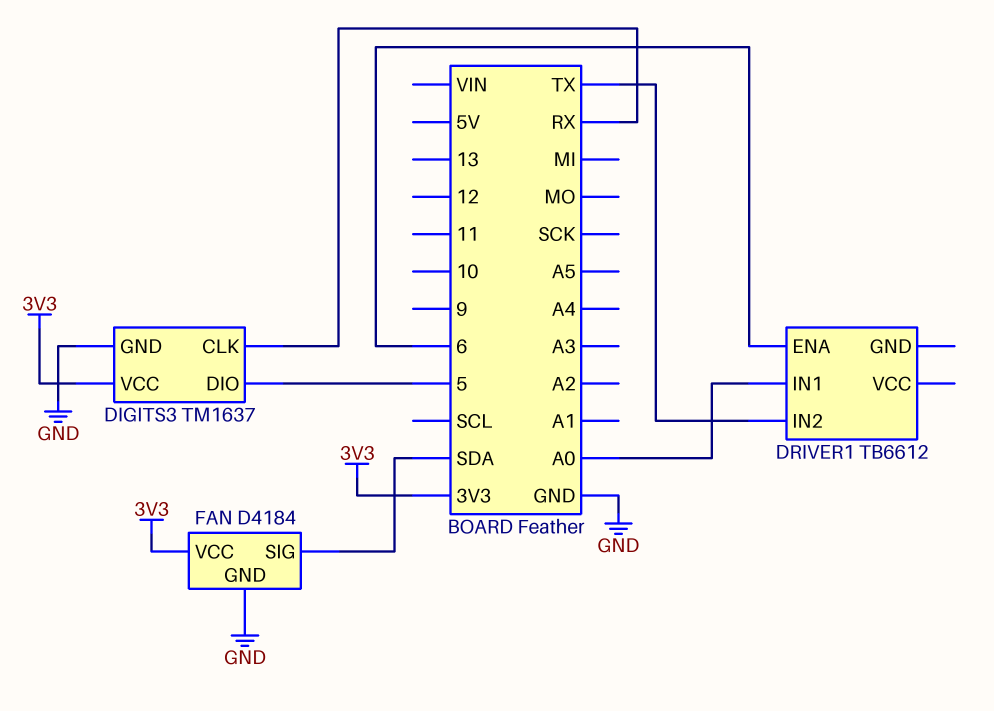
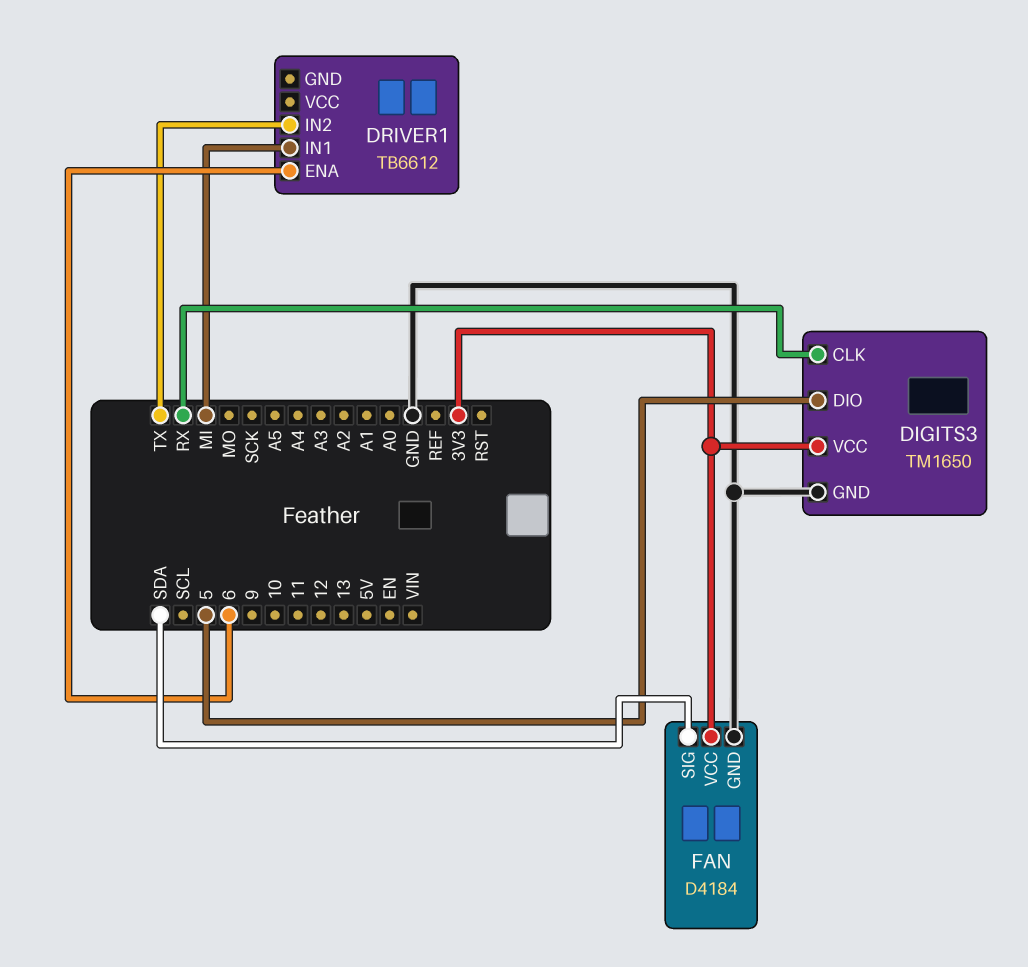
DIGITS3: TM1637 -> TM1650
DRIVER1 pin IN1: A0 -> MI

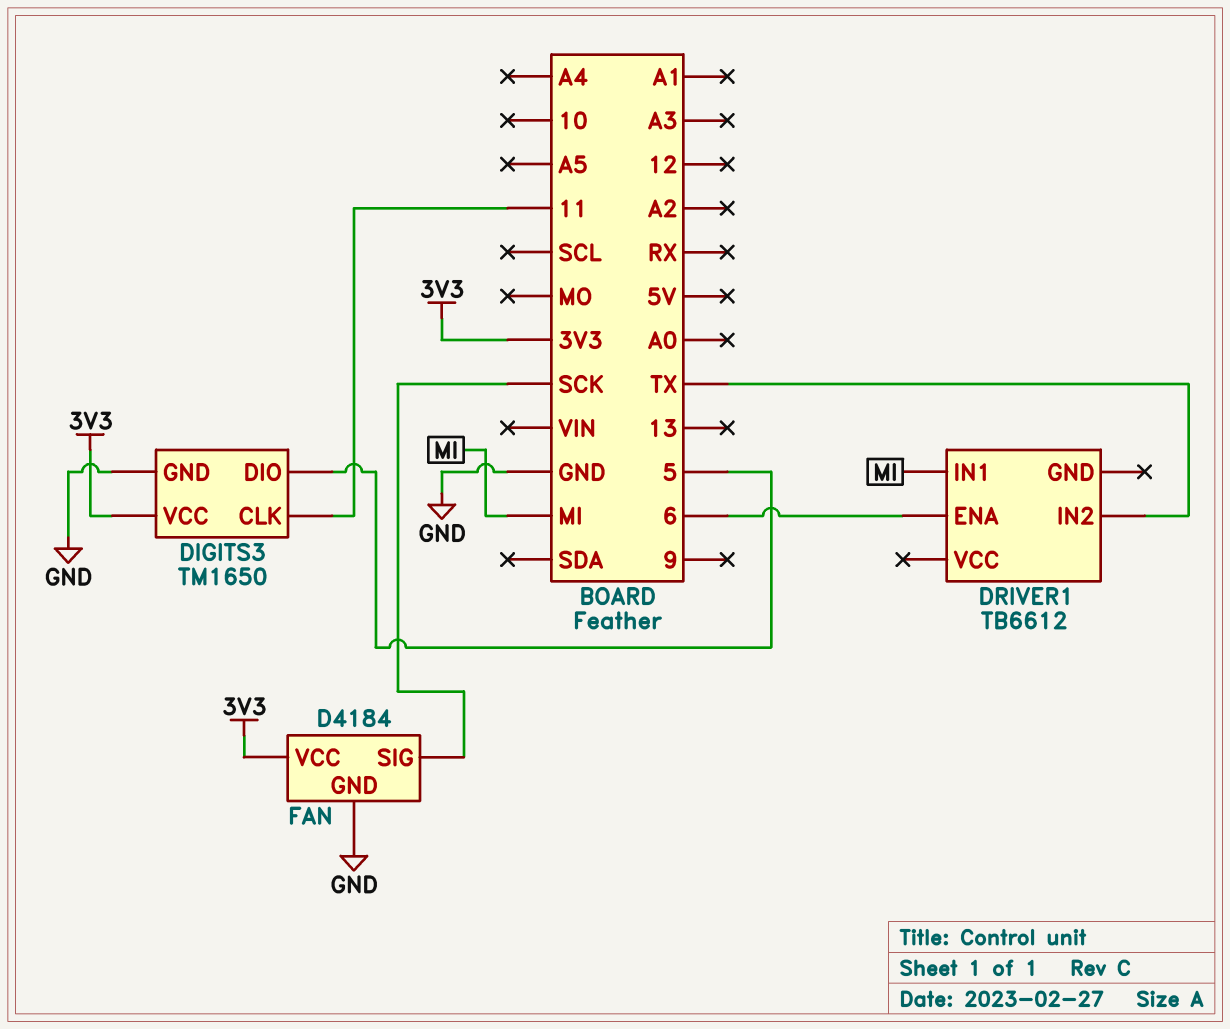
DIGITS3 pin CLK: RX -> 11
FAN pin SIG: SDA -> SCK

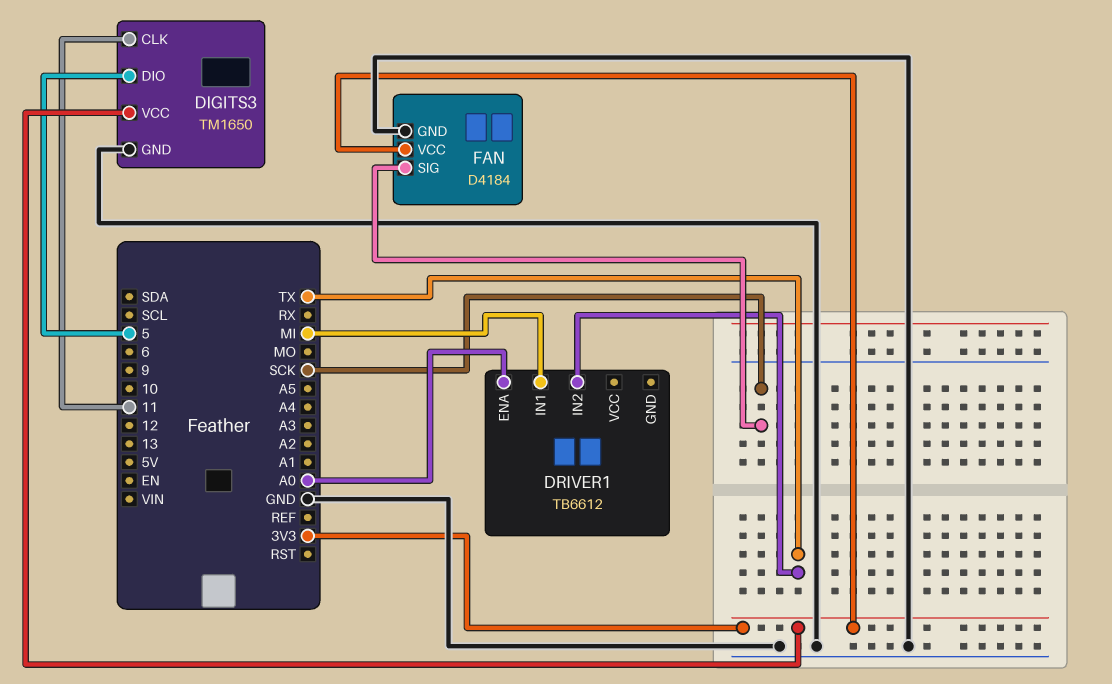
DRIVER1 pin ENA: 6 -> A0

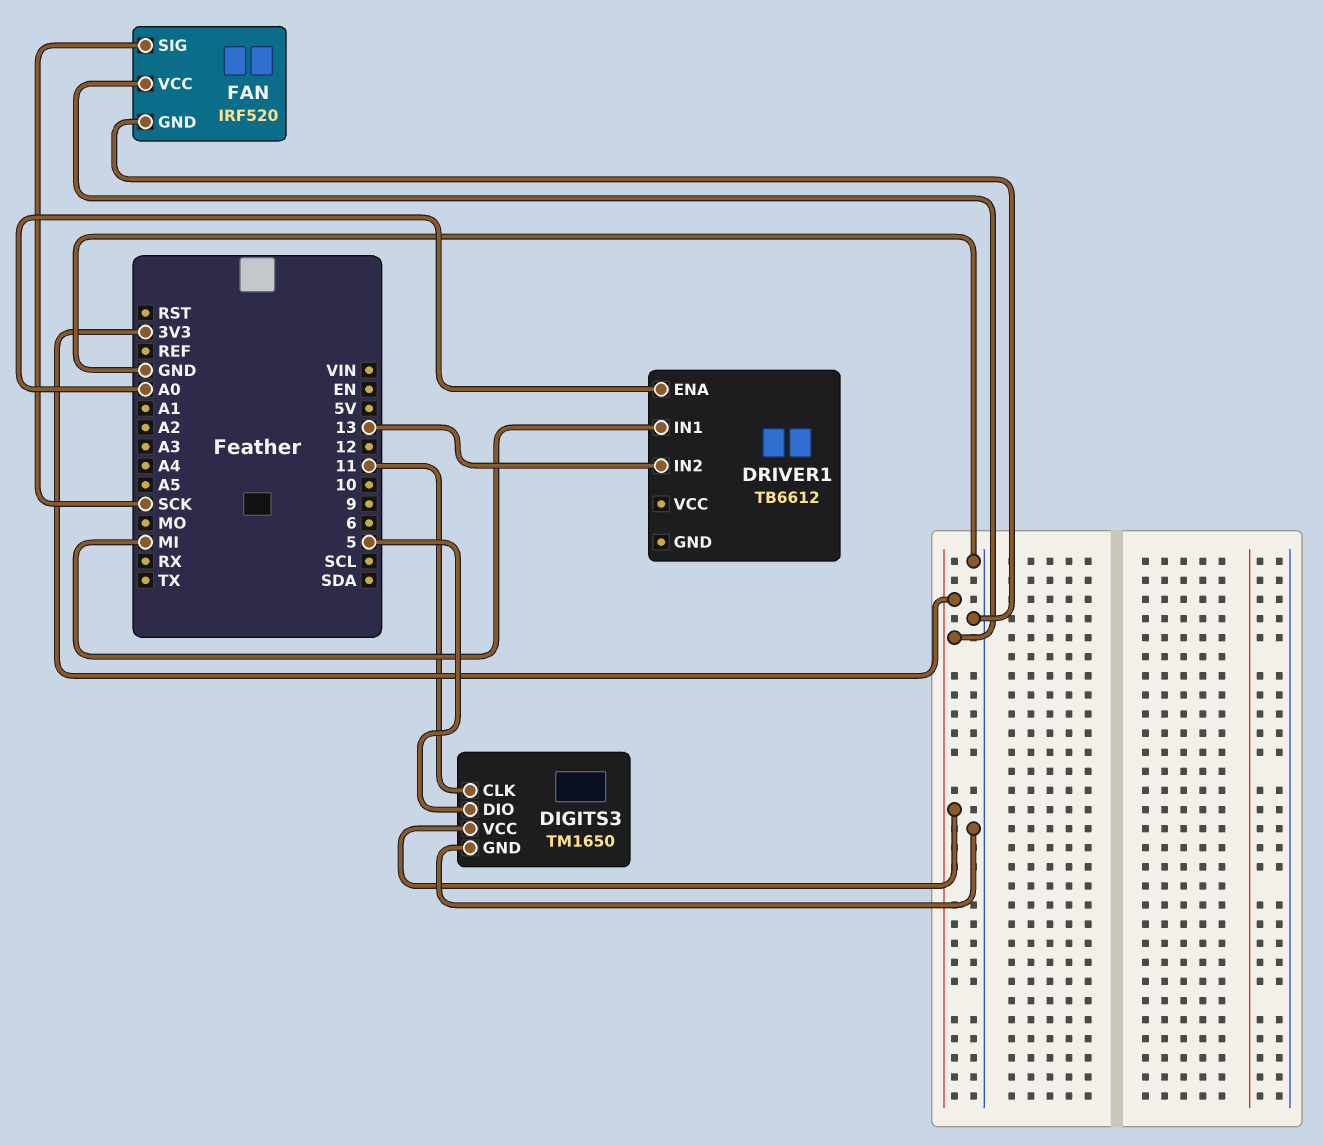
DRIVER1 pin IN2: TX -> 13
FAN: D4184 -> IRF520

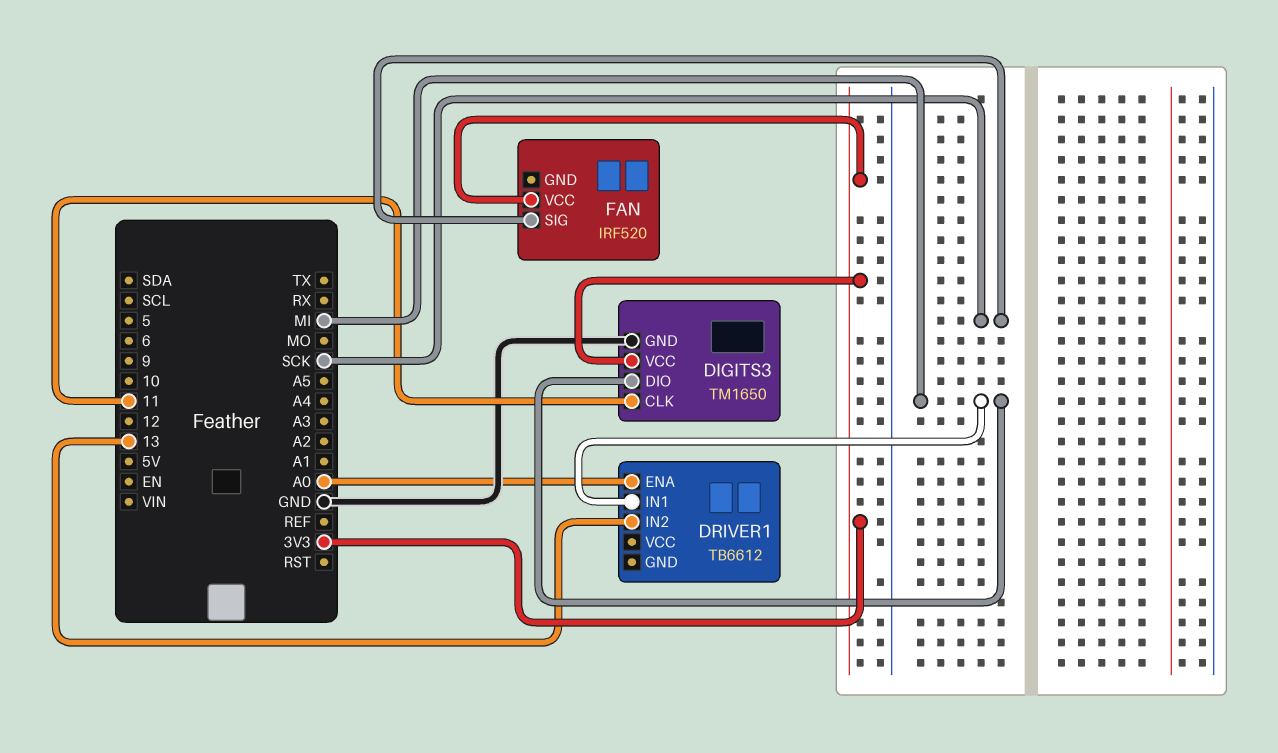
DIGITS3 pin DIO: 5 -> MI
FAN pin GND: GND -> none

